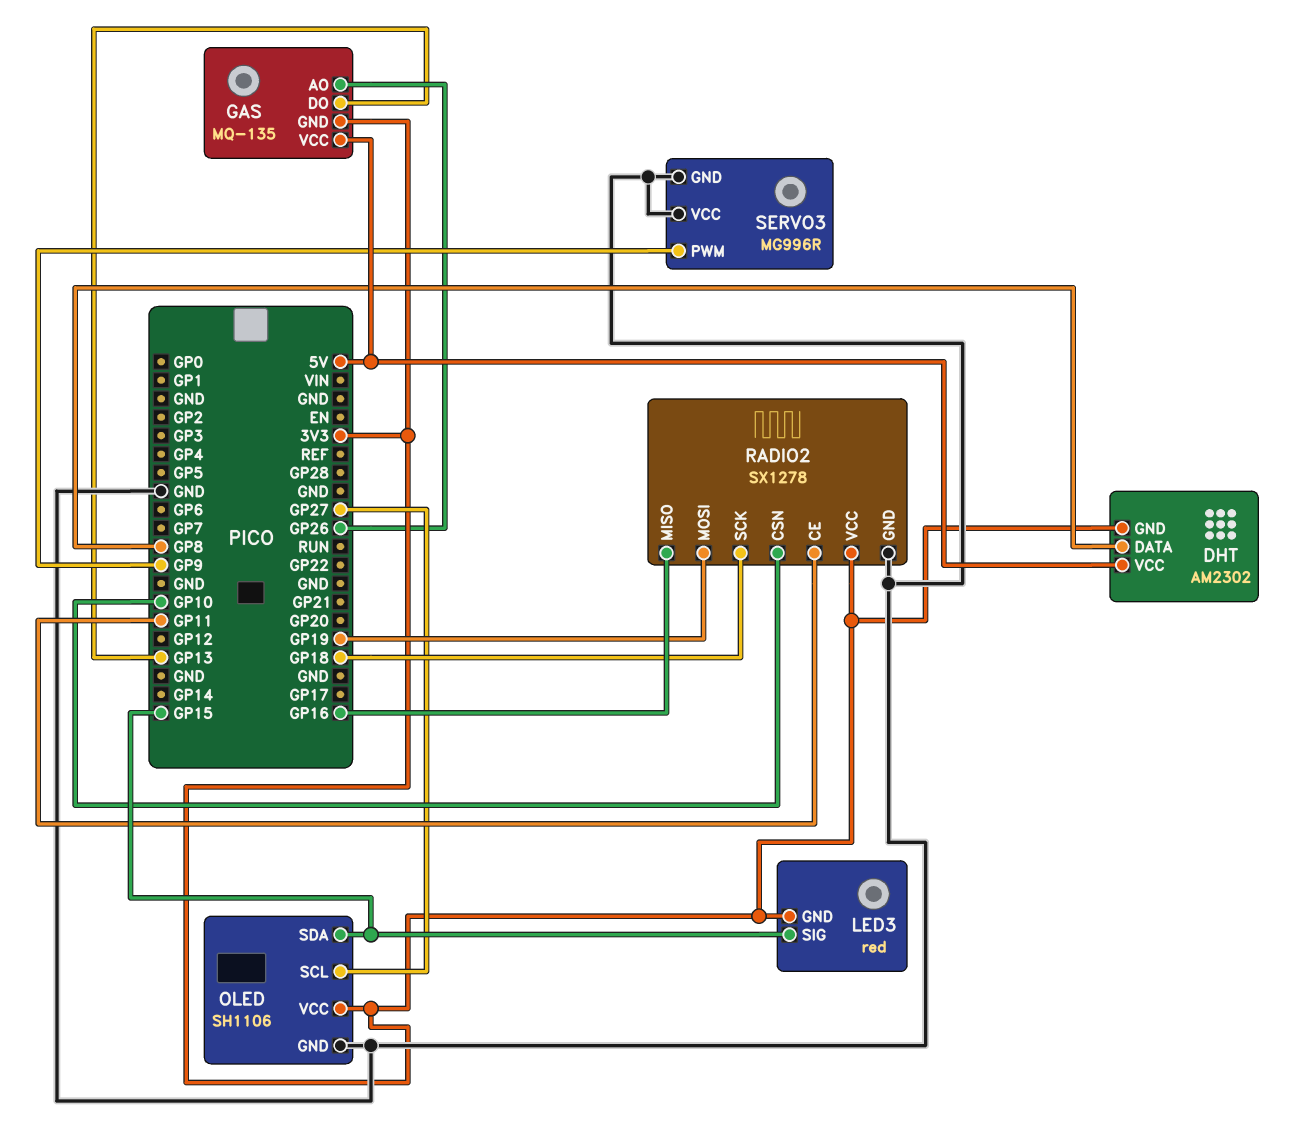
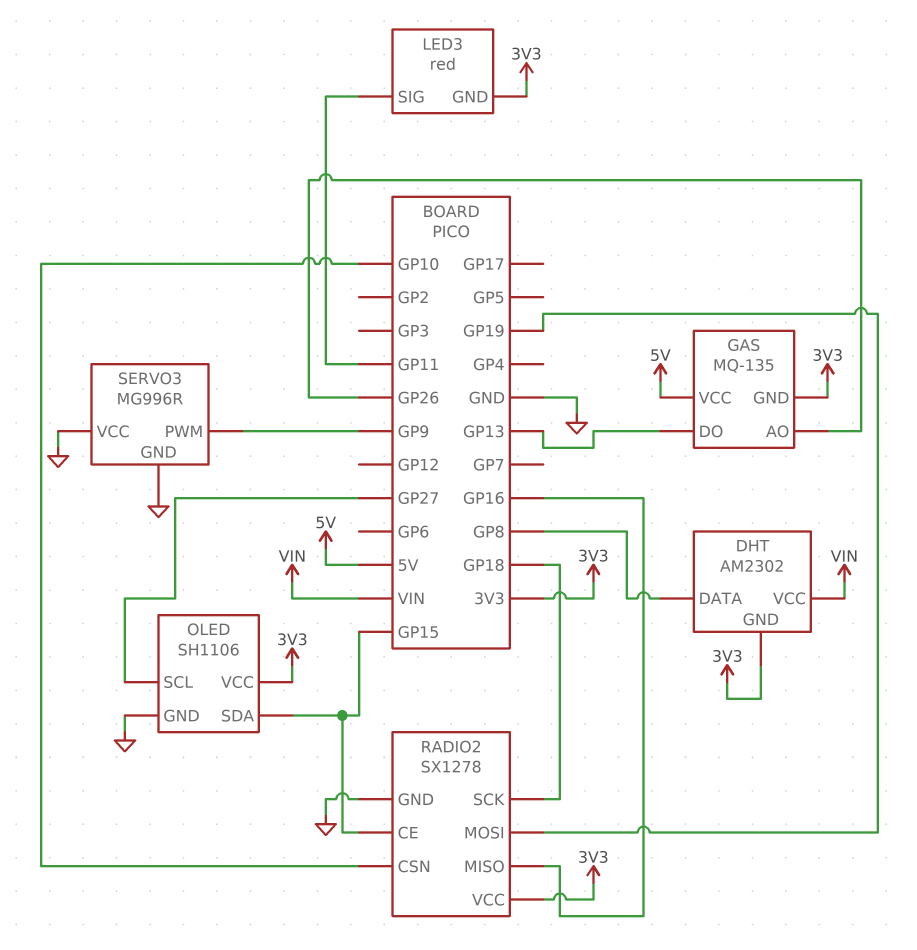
DHT pin VCC: 5V -> VIN
LED3 pin SIG: GP15 -> GP11
RADIO2 pin CE: GP11 -> GP15

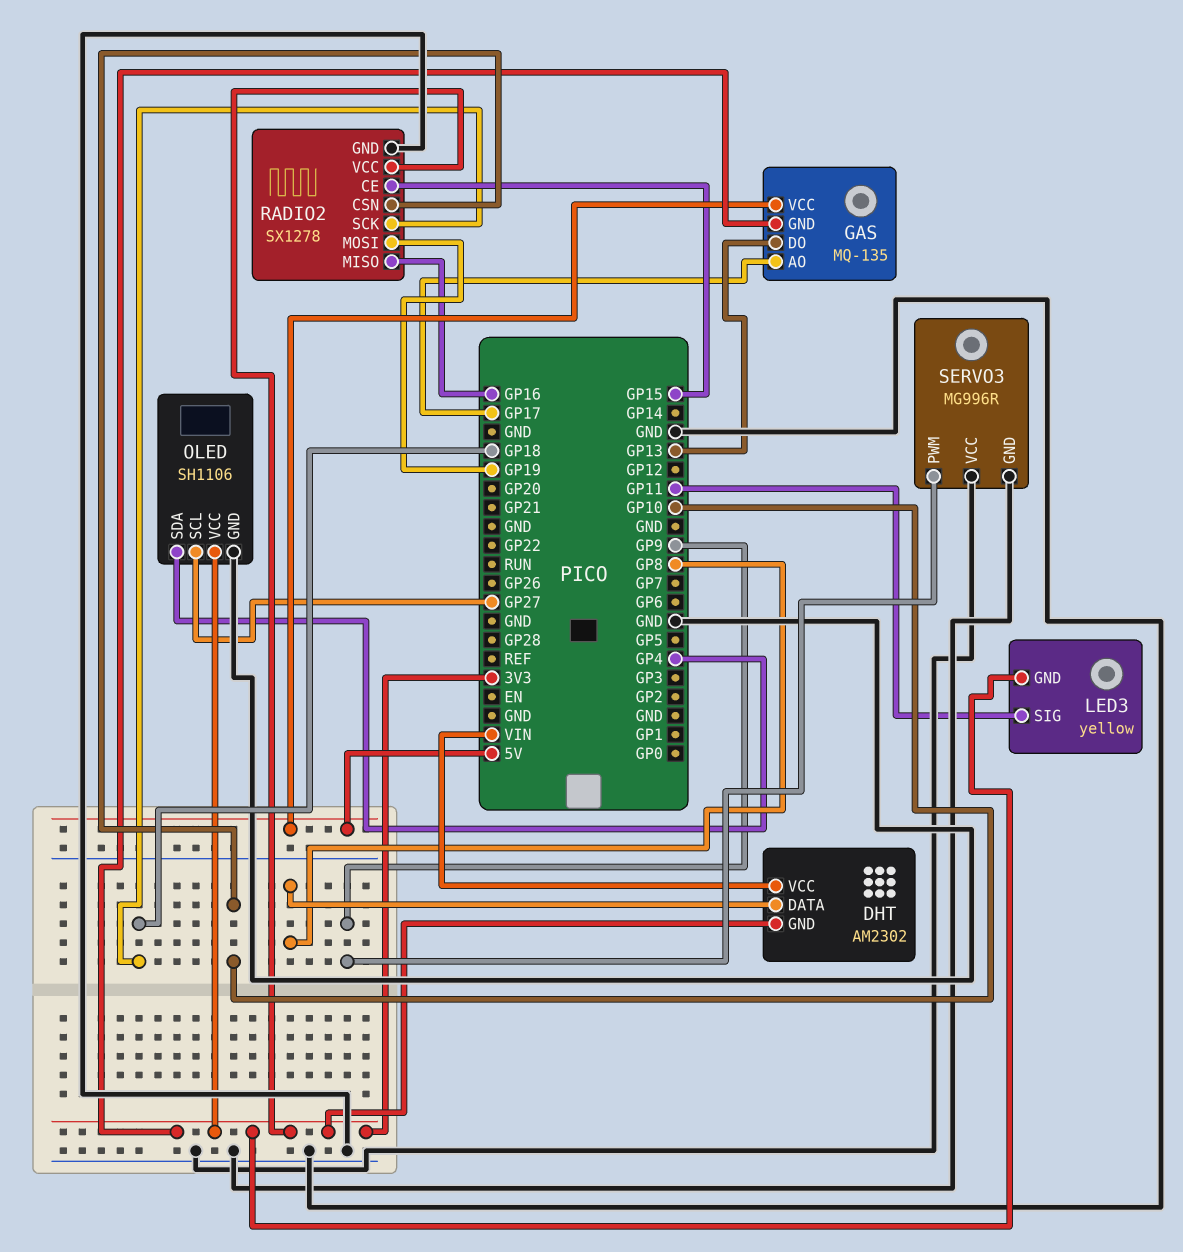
GAS pin AO: GP26 -> GP17
LED3: red -> yellow
OLED pin SDA: GP15 -> GP4

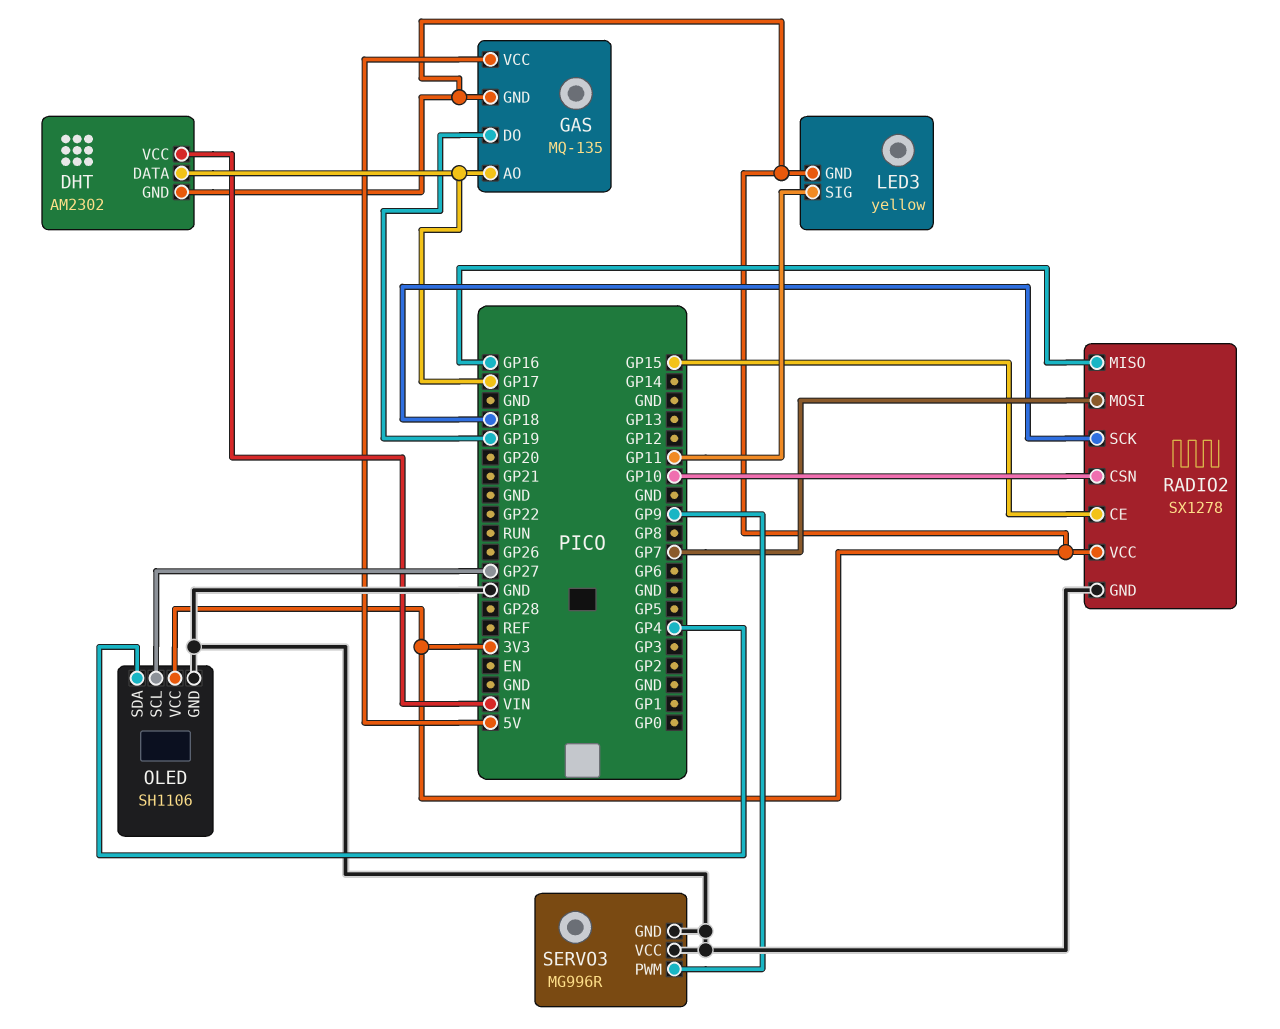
DHT pin DATA: GP8 -> GP17
GAS pin DO: GP13 -> GP19
RADIO2 pin MOSI: GP19 -> GP7

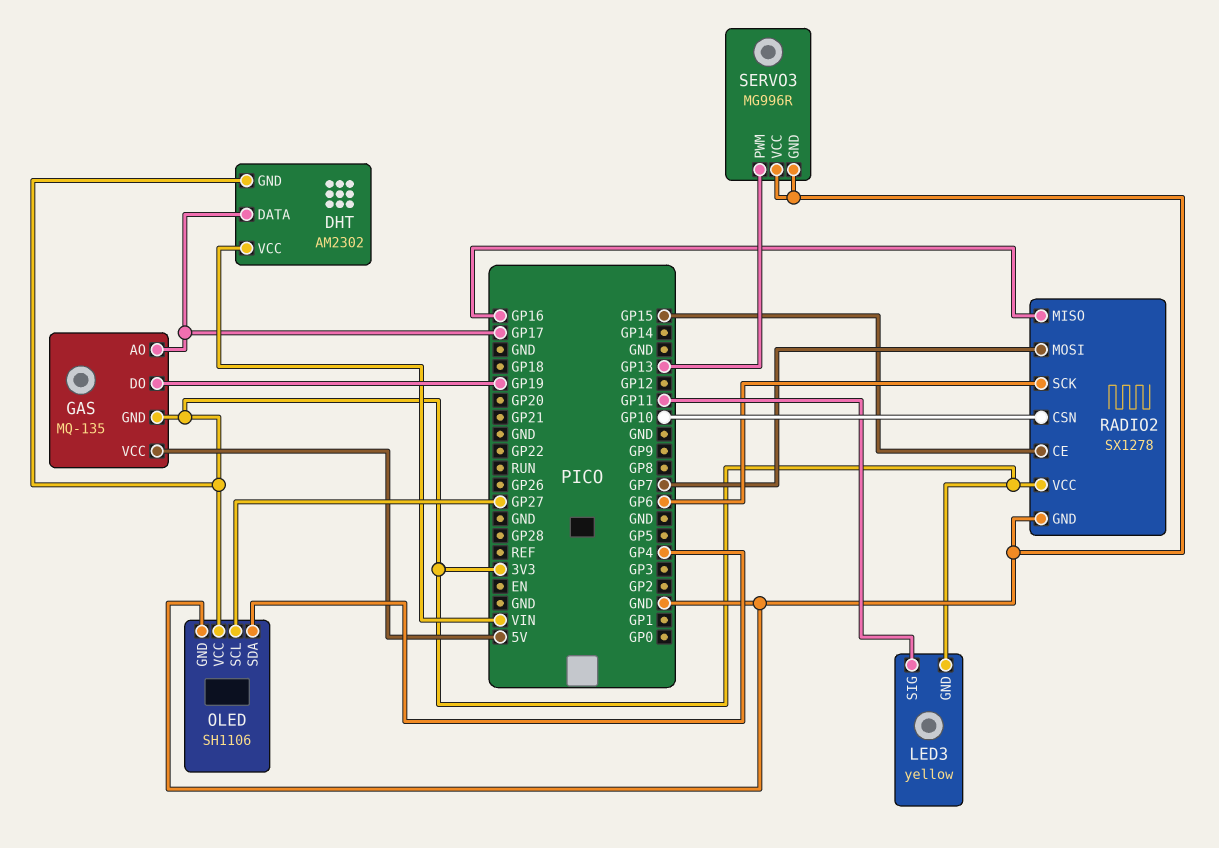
RADIO2 pin SCK: GP18 -> GP6
SERVO3 pin PWM: GP9 -> GP13

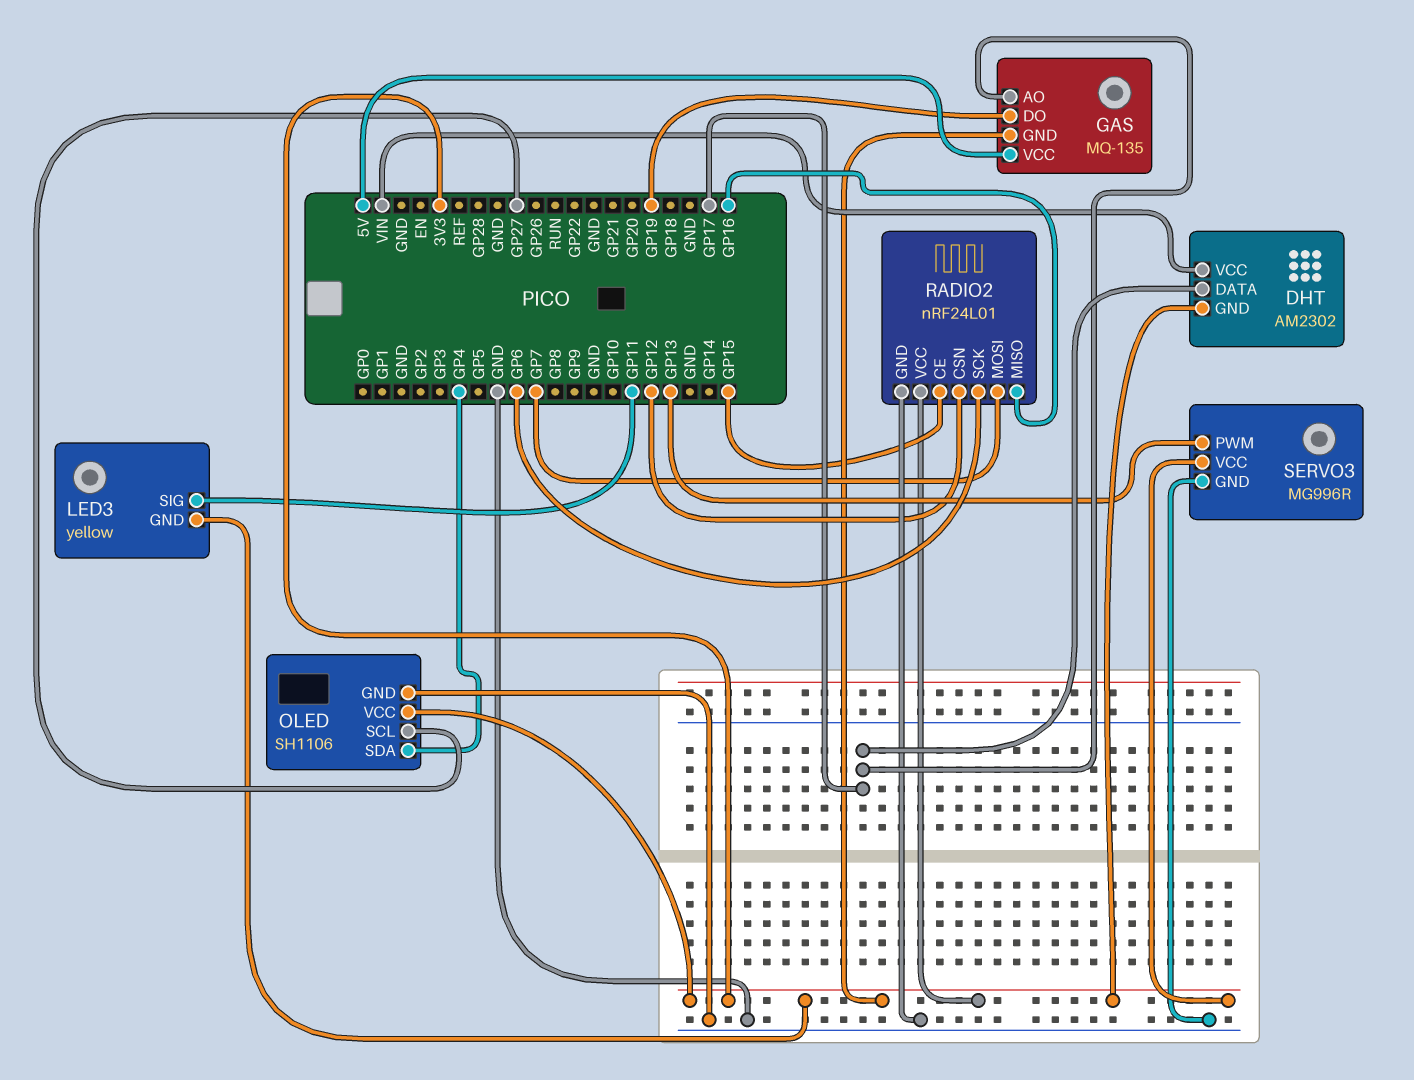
RADIO2: SX1278 -> nRF24L01
RADIO2 pin CSN: GP10 -> GP12
SERVO3 pin VCC: GND -> 3V3

